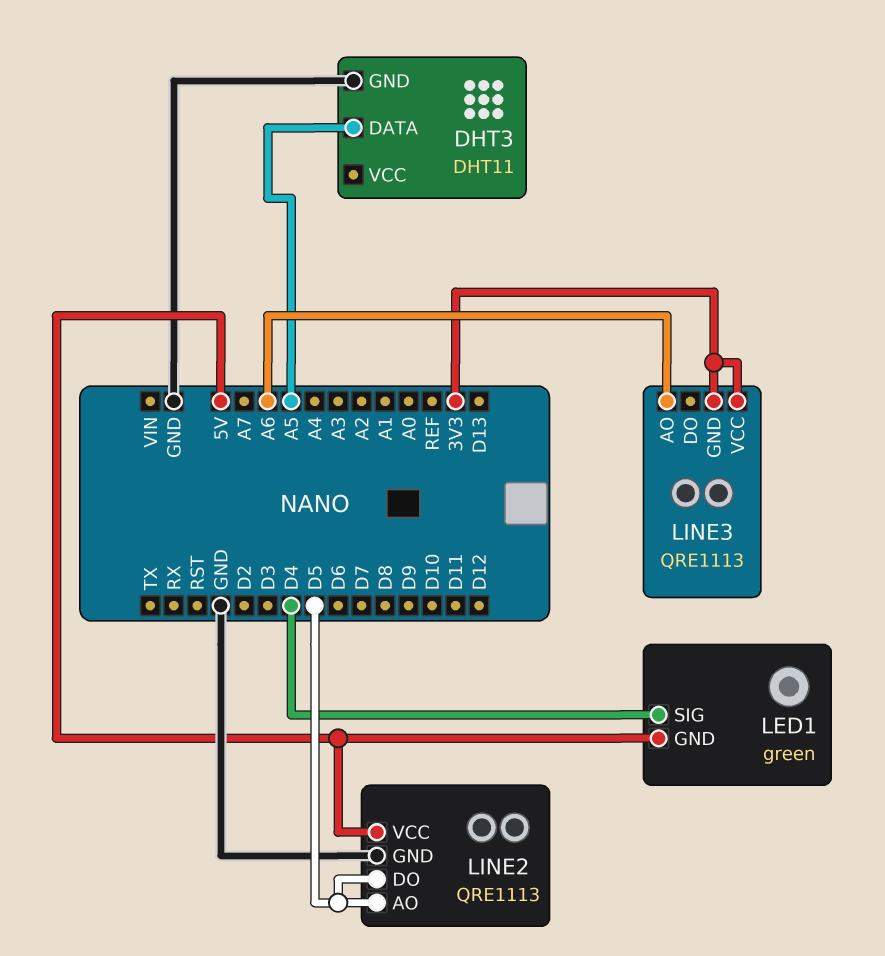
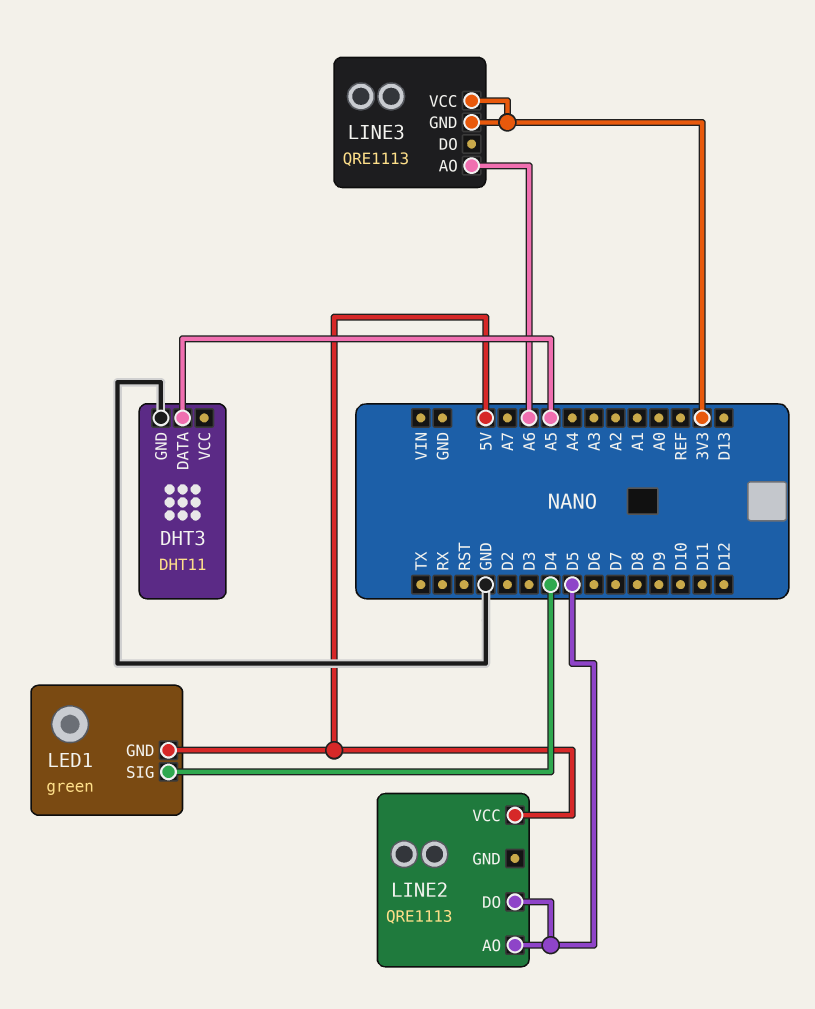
LINE2 pin GND: GND -> none

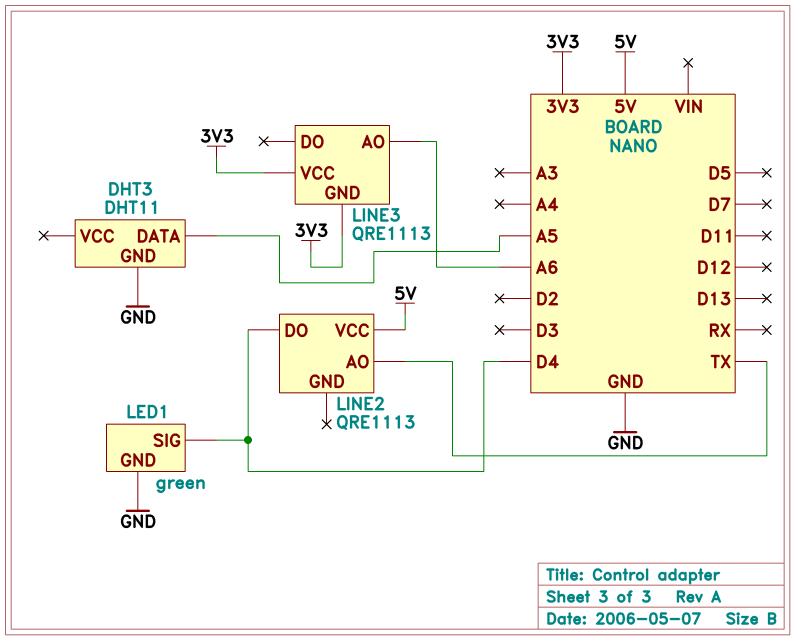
LED1 pin GND: 5V -> GND
LINE2 pin AO: D5 -> TX
LINE2 pin DO: D5 -> D4

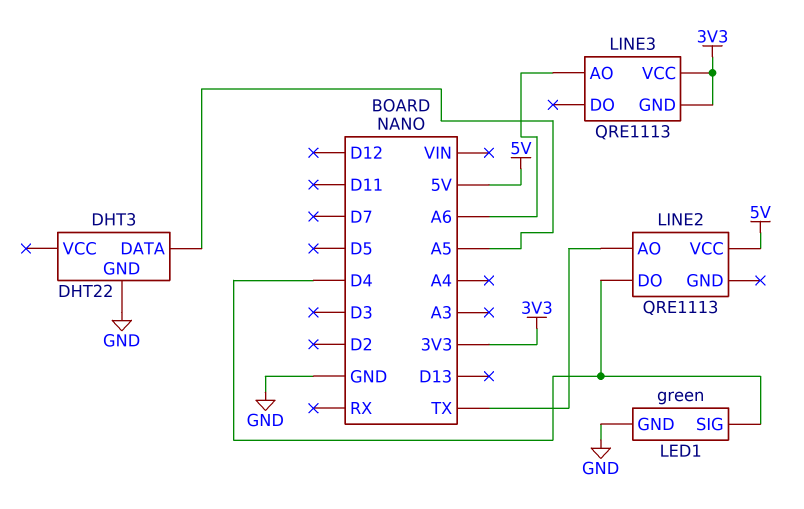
DHT3: DHT11 -> DHT22

